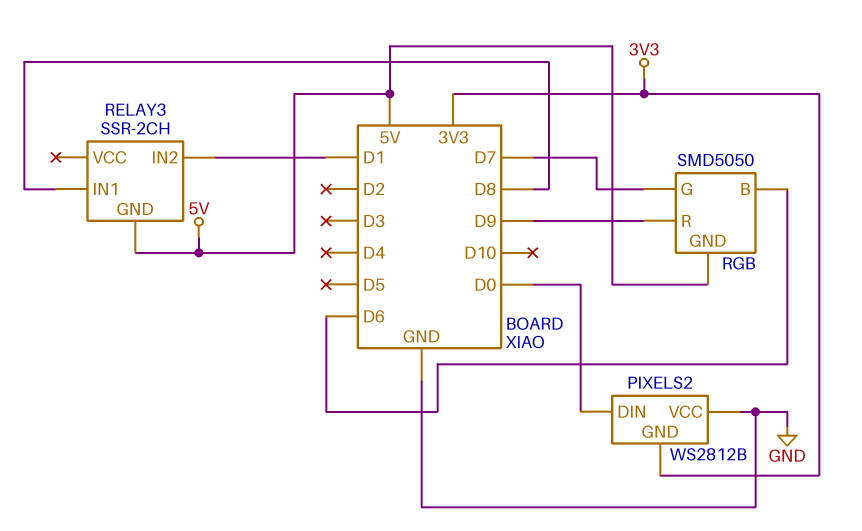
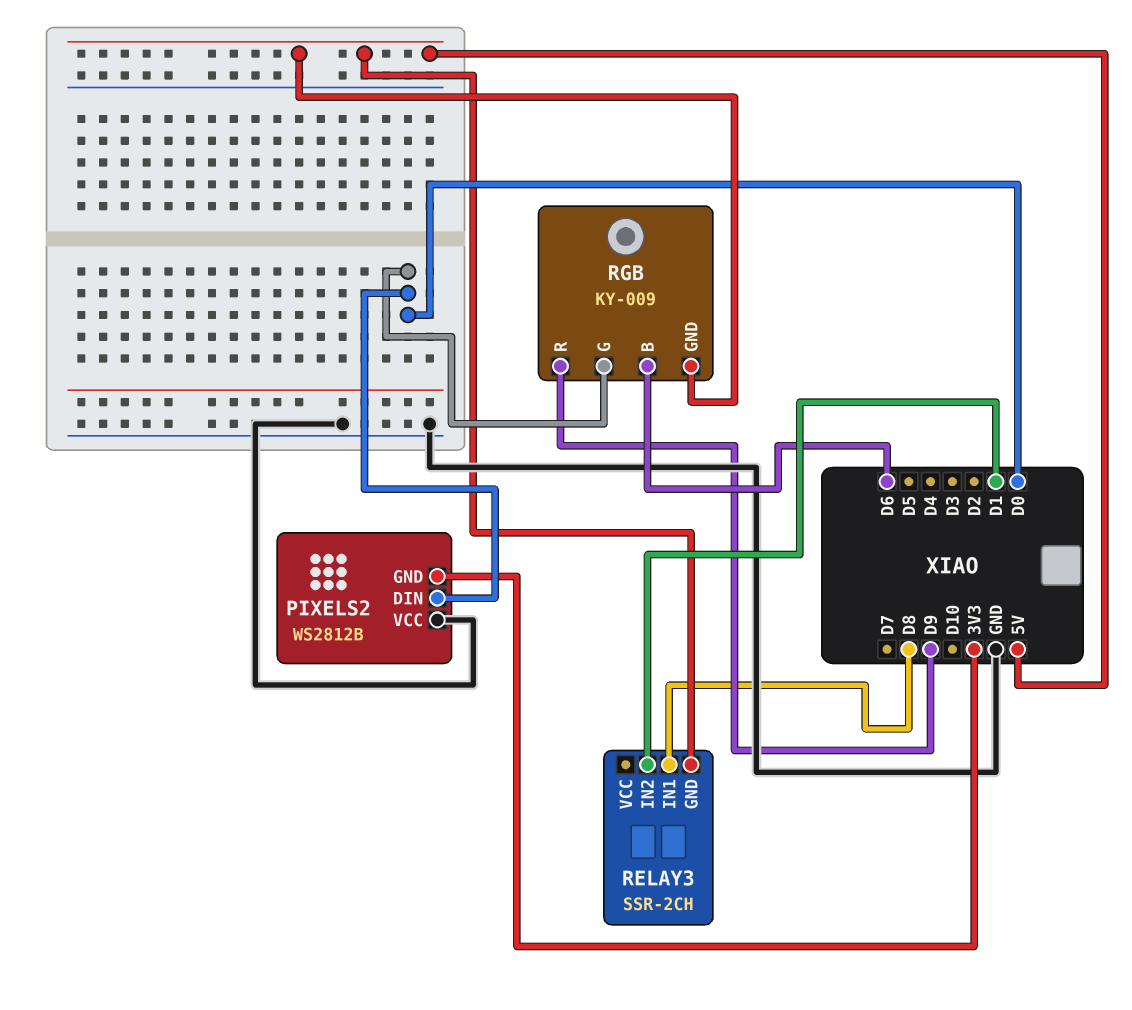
RGB: SMD5050 -> KY-009
RGB pin G: D7 -> D0

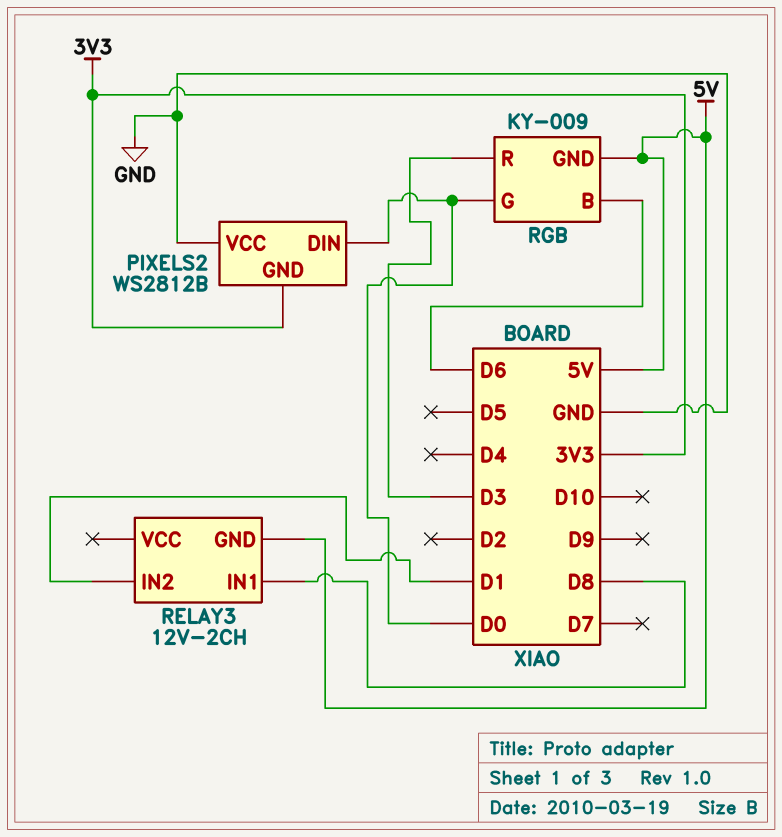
RELAY3: SSR-2CH -> 12V-2CH
RGB pin R: D9 -> D3

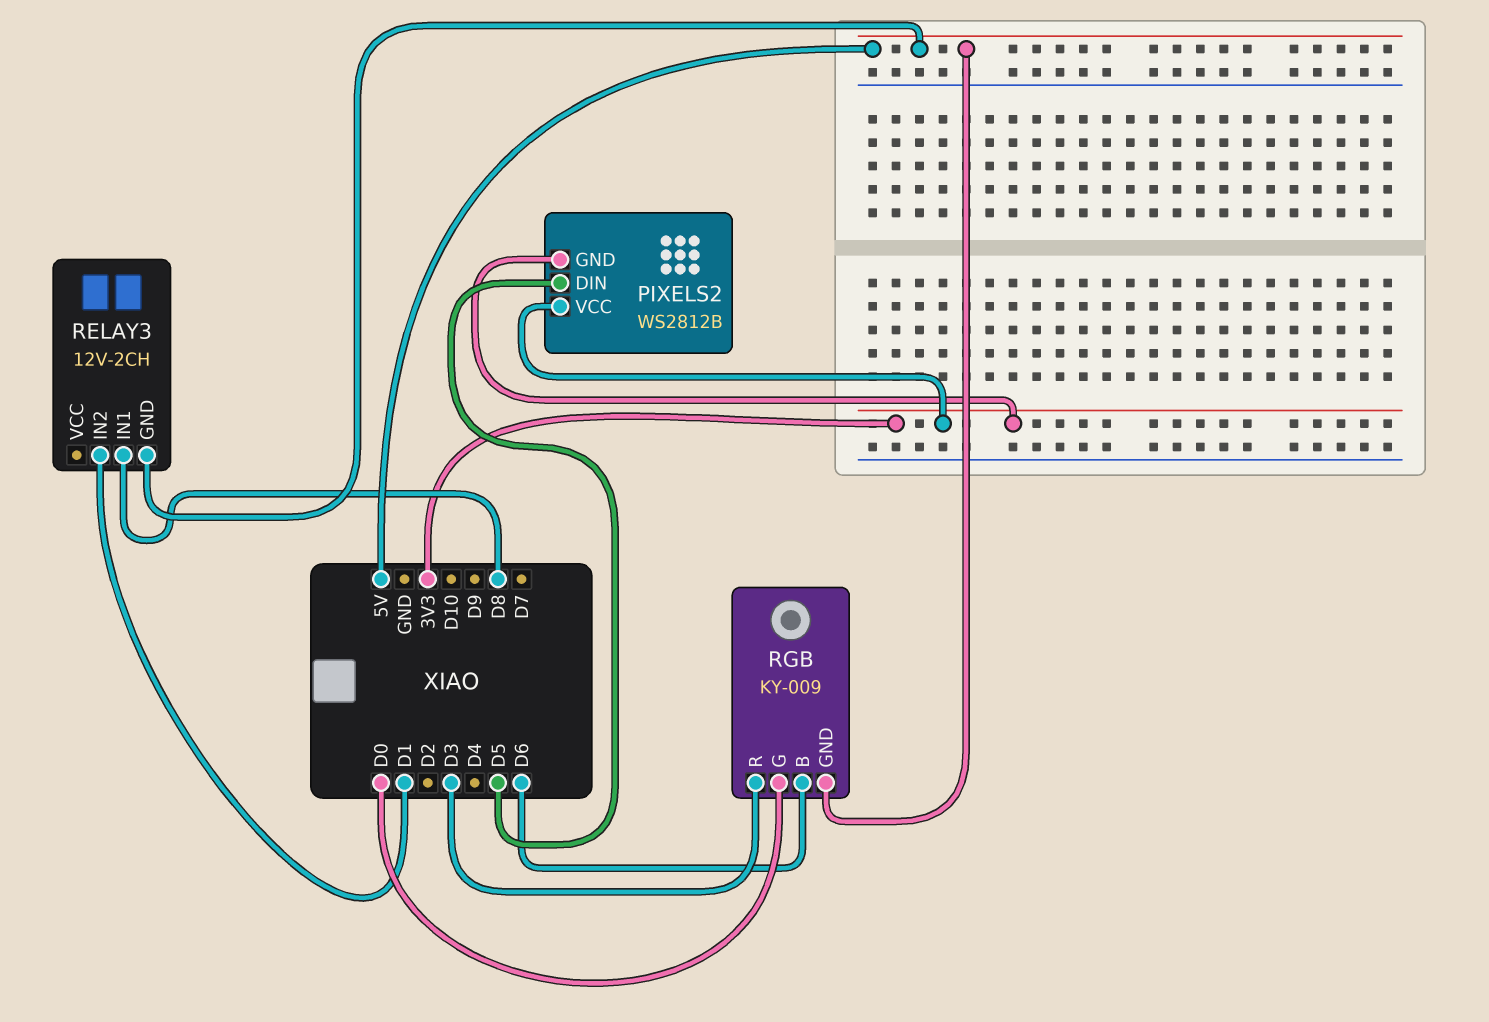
PIXELS2 pin DIN: D0 -> D5
PIXELS2 pin VCC: GND -> 3V3

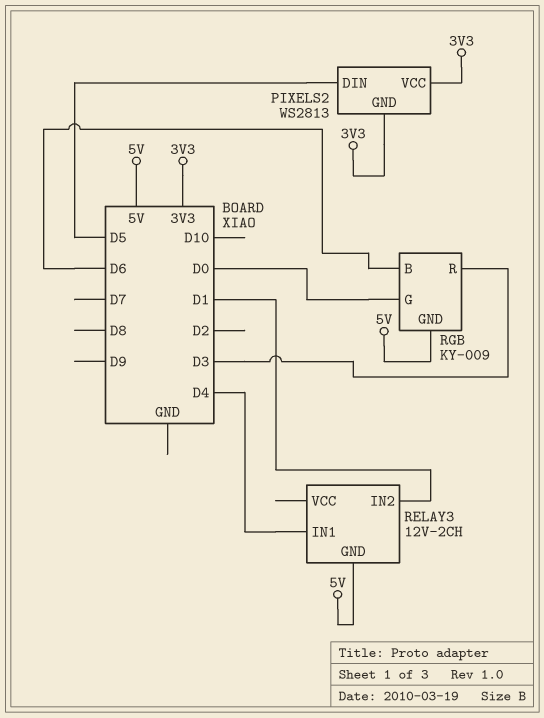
PIXELS2: WS2812B -> WS2813
RELAY3 pin IN1: D8 -> D4

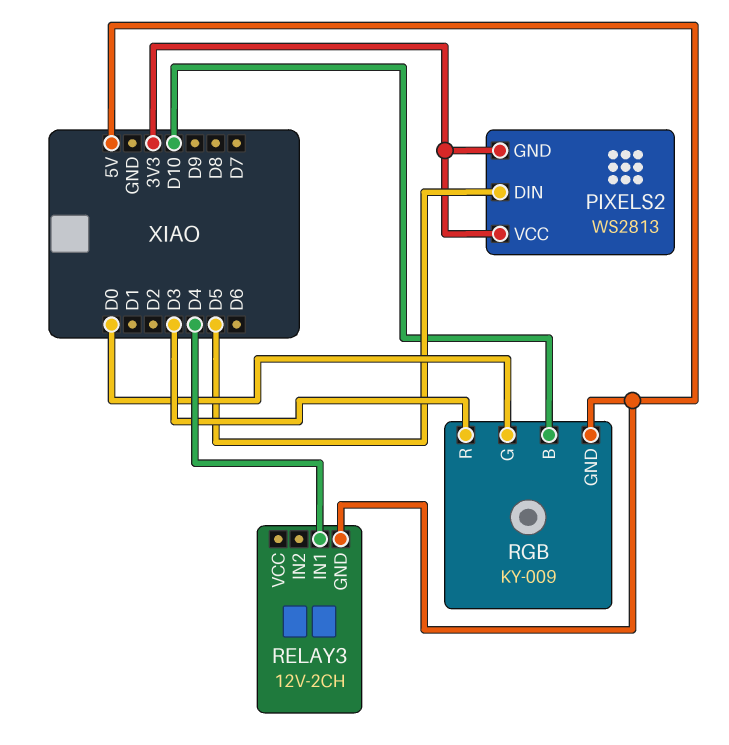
RELAY3 pin IN2: D1 -> none
RGB pin B: D6 -> D10

